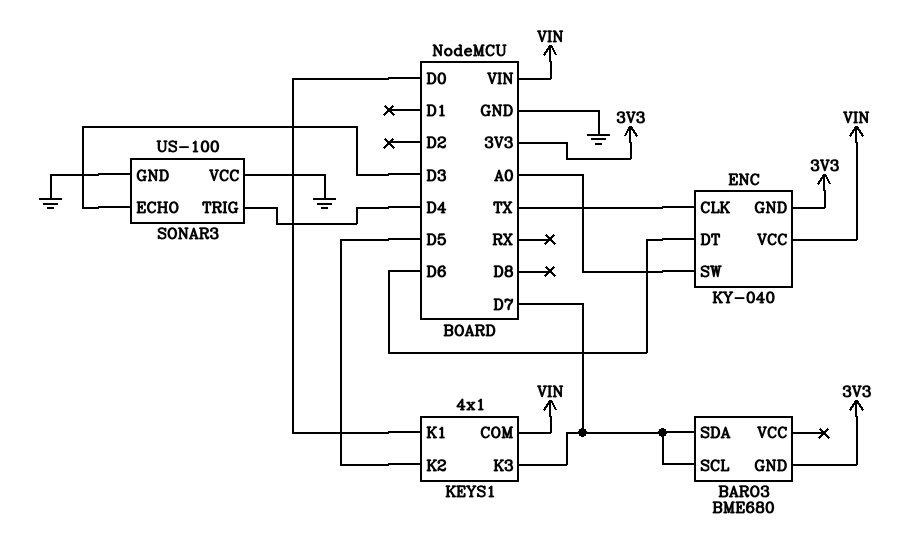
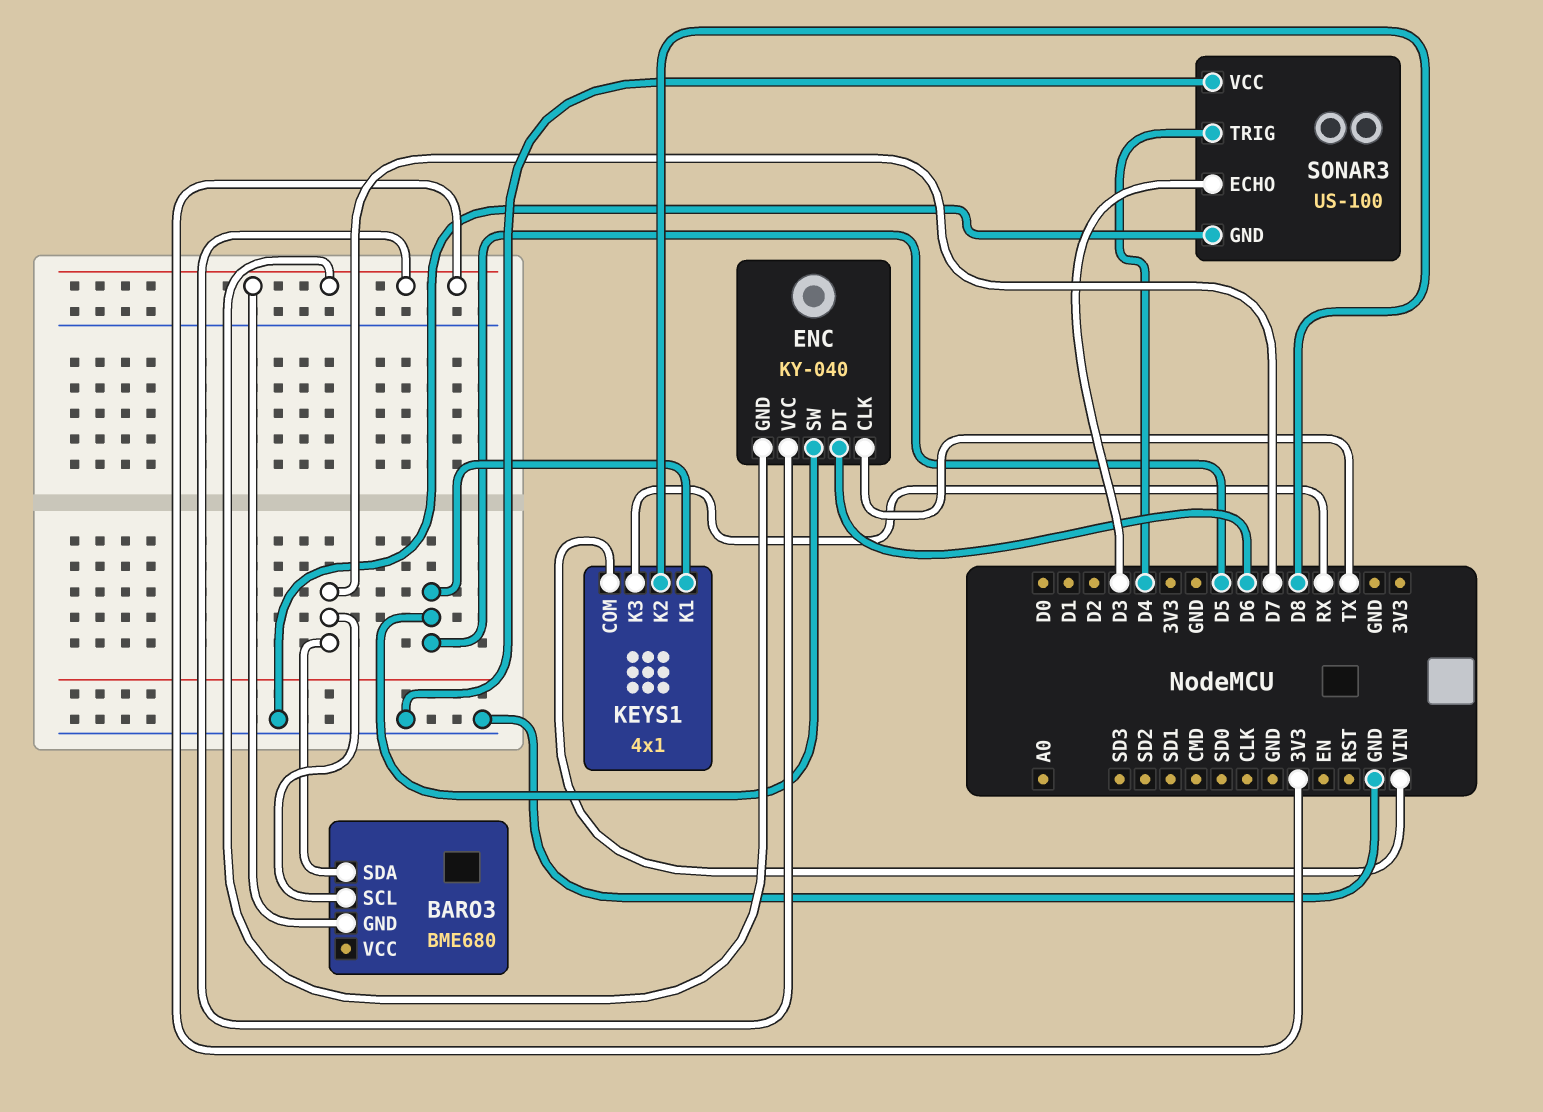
ENC pin SW: A0 -> D5
ENC pin VCC: VIN -> 3V3
KEYS1 pin K1: D0 -> D5
KEYS1 pin K2: D5 -> D8
KEYS1 pin K3: D7 -> RX

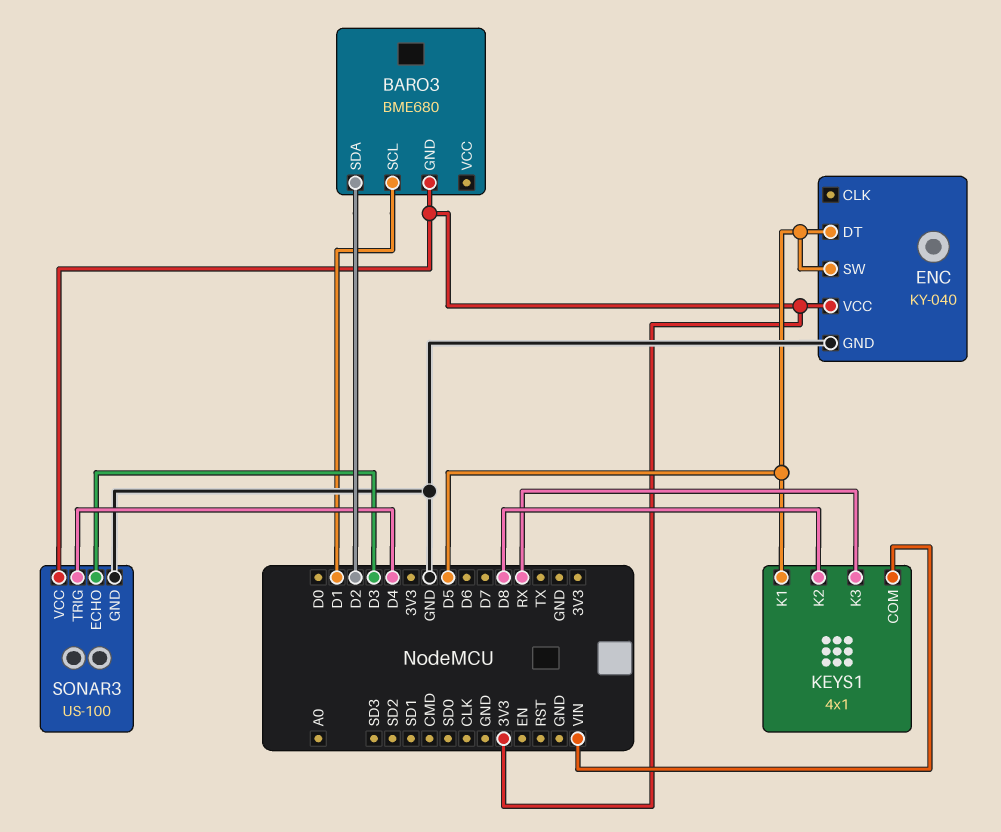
BARO3 pin SCL: D7 -> D1
BARO3 pin SDA: D7 -> D2
ENC pin CLK: TX -> none
ENC pin DT: D6 -> D5
ENC pin GND: 3V3 -> GND
SONAR3 pin VCC: GND -> 3V3

